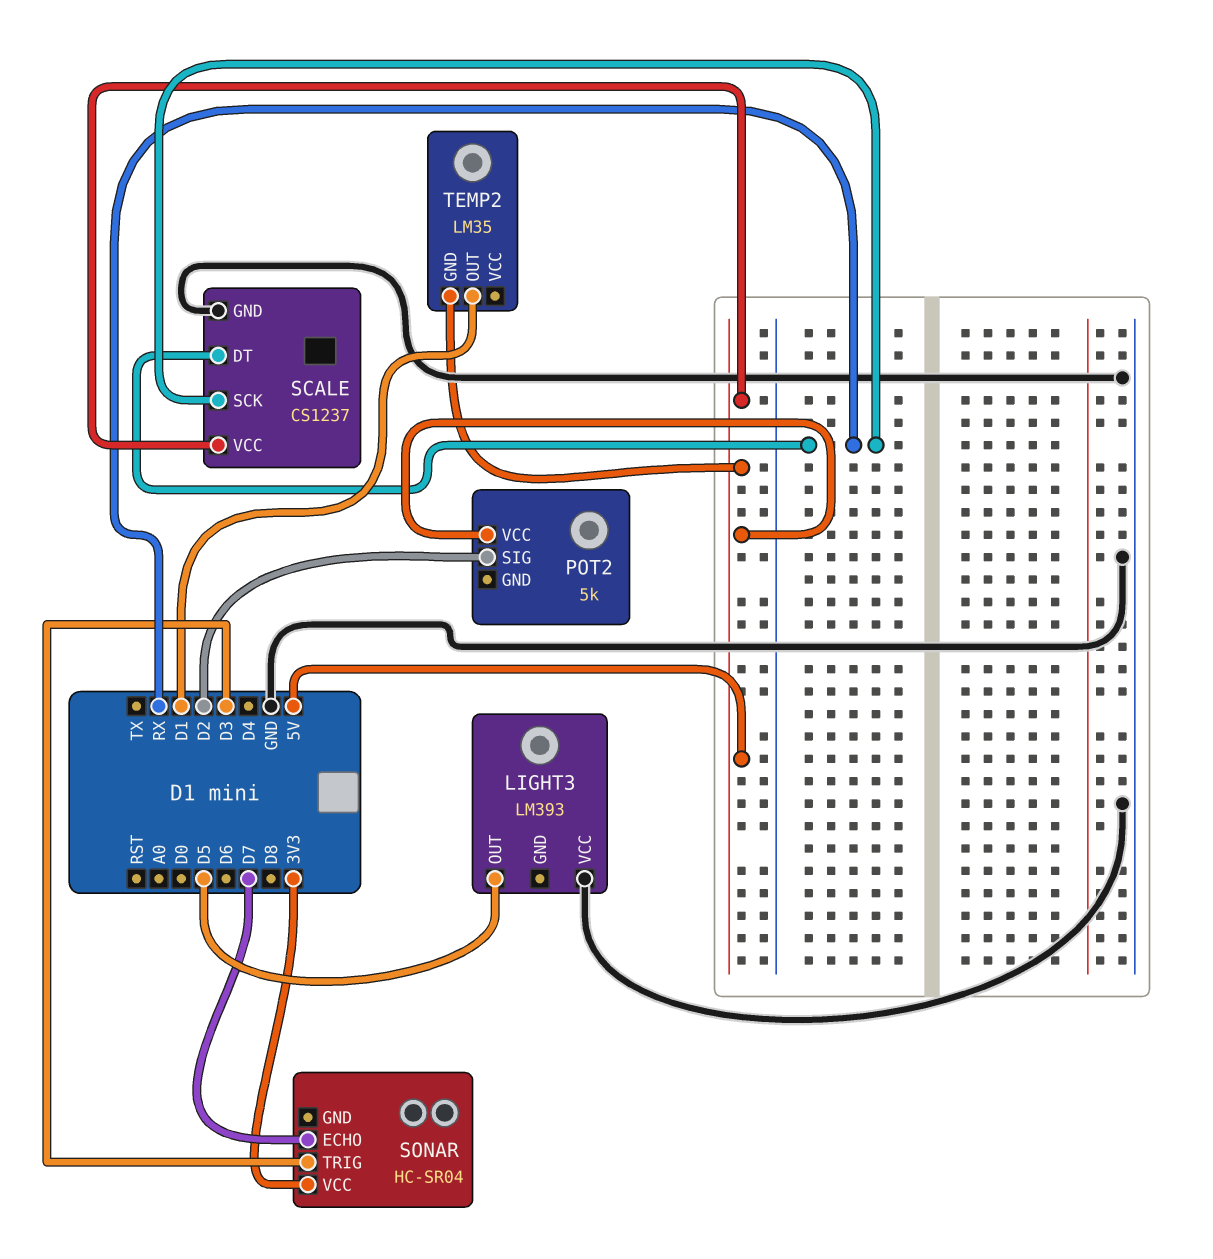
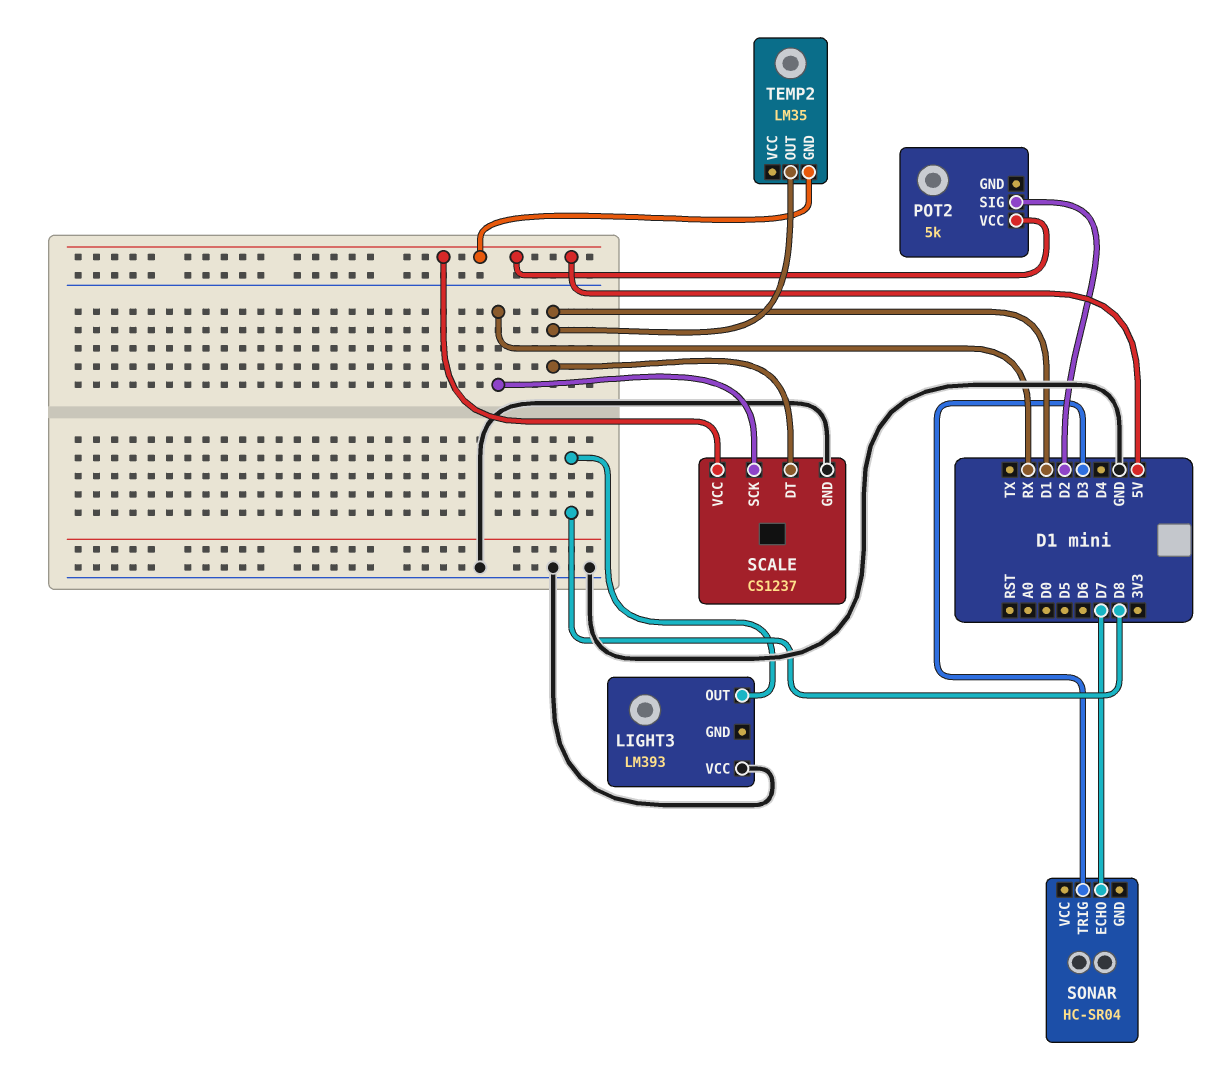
LIGHT3 pin OUT: D5 -> D8
SCALE pin DT: RX -> D1
SONAR pin VCC: 3V3 -> none

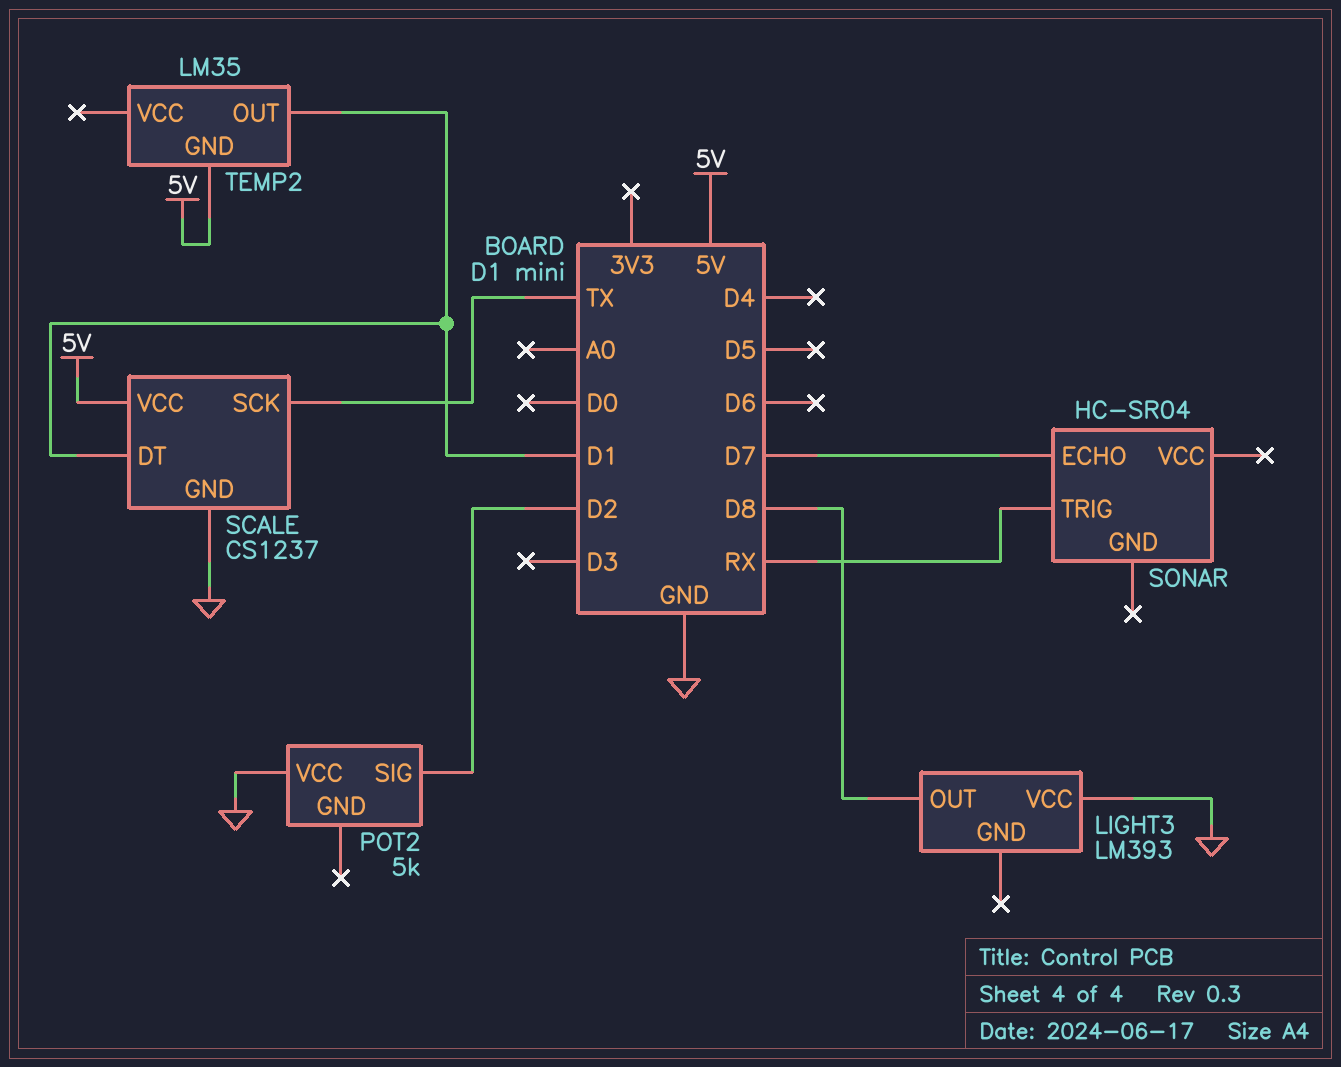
POT2 pin VCC: 5V -> GND
SCALE pin SCK: RX -> TX
SONAR pin TRIG: D3 -> RX

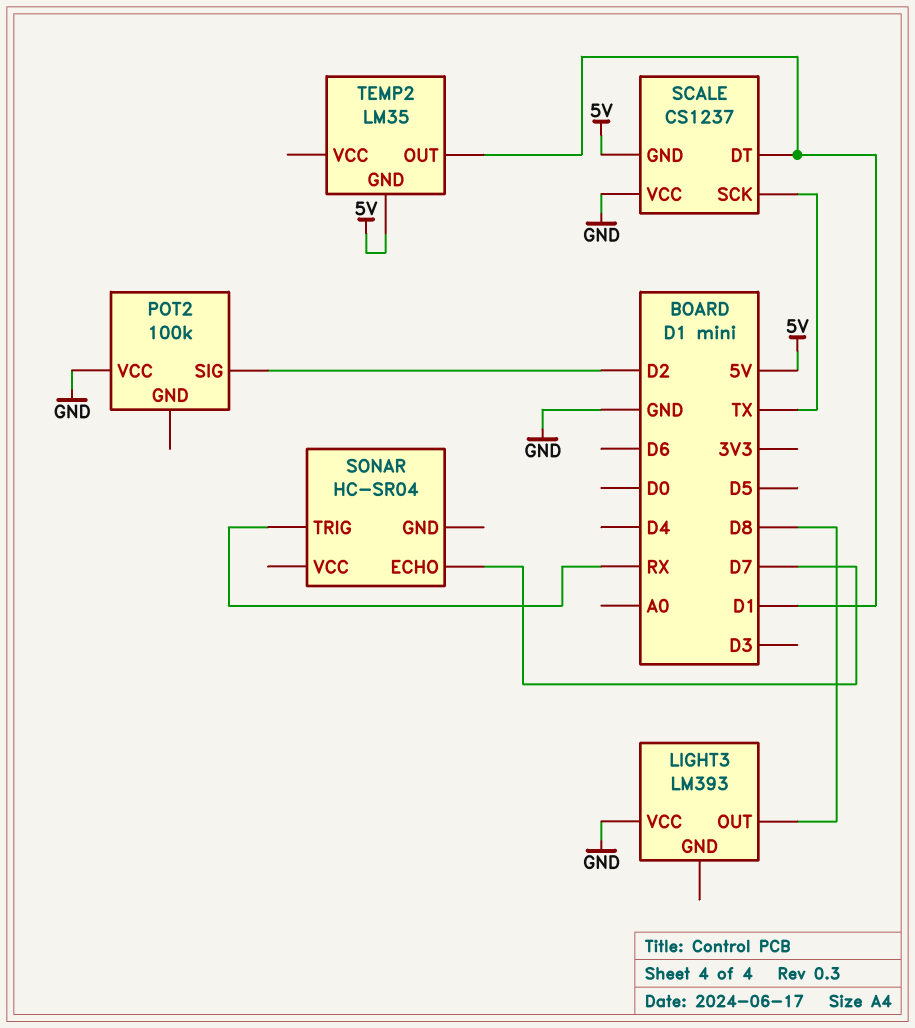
POT2: 5k -> 100k
SCALE pin GND: GND -> 5V
SCALE pin VCC: 5V -> GND

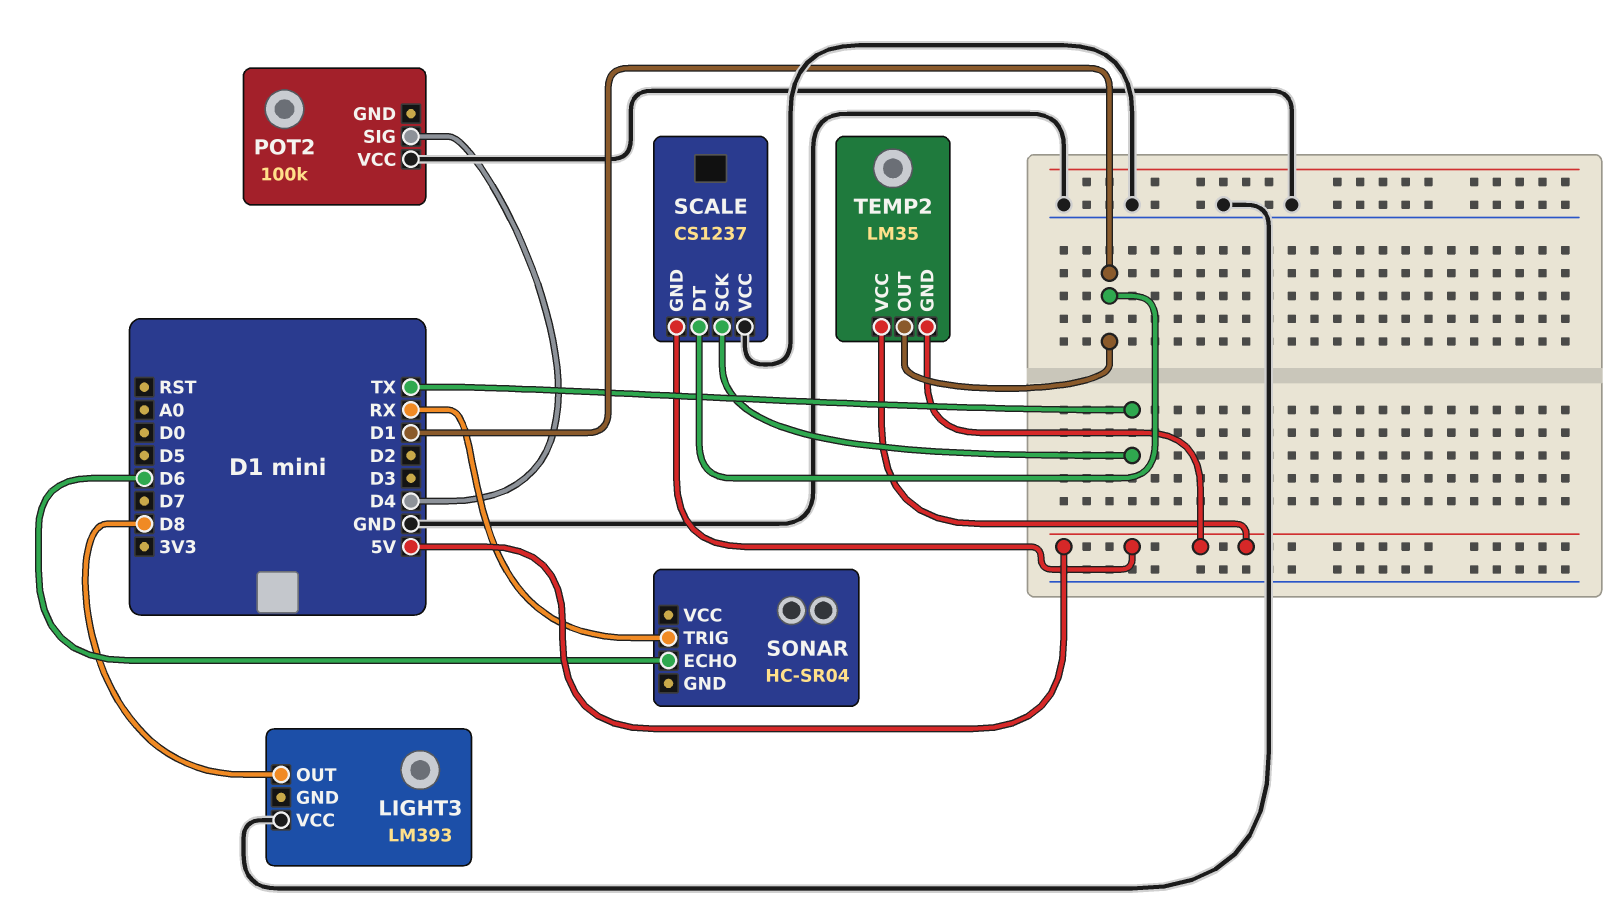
POT2 pin SIG: D2 -> D4
SONAR pin ECHO: D7 -> D6
TEMP2 pin VCC: none -> 5V

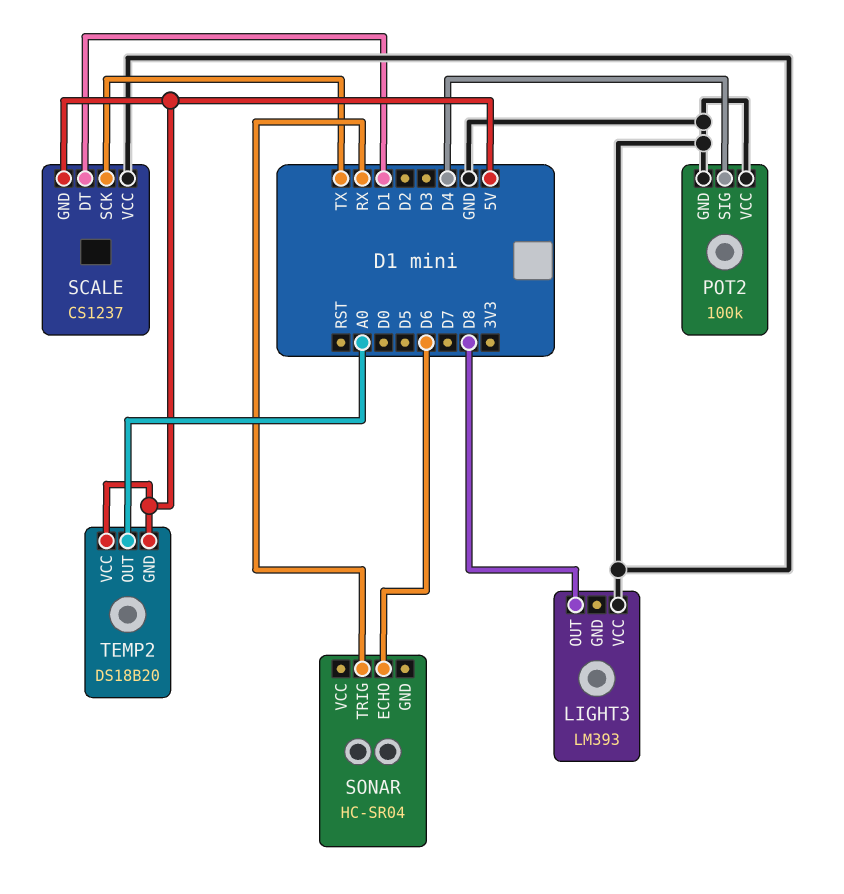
POT2 pin GND: none -> GND
TEMP2: LM35 -> DS18B20
TEMP2 pin OUT: D1 -> A0

